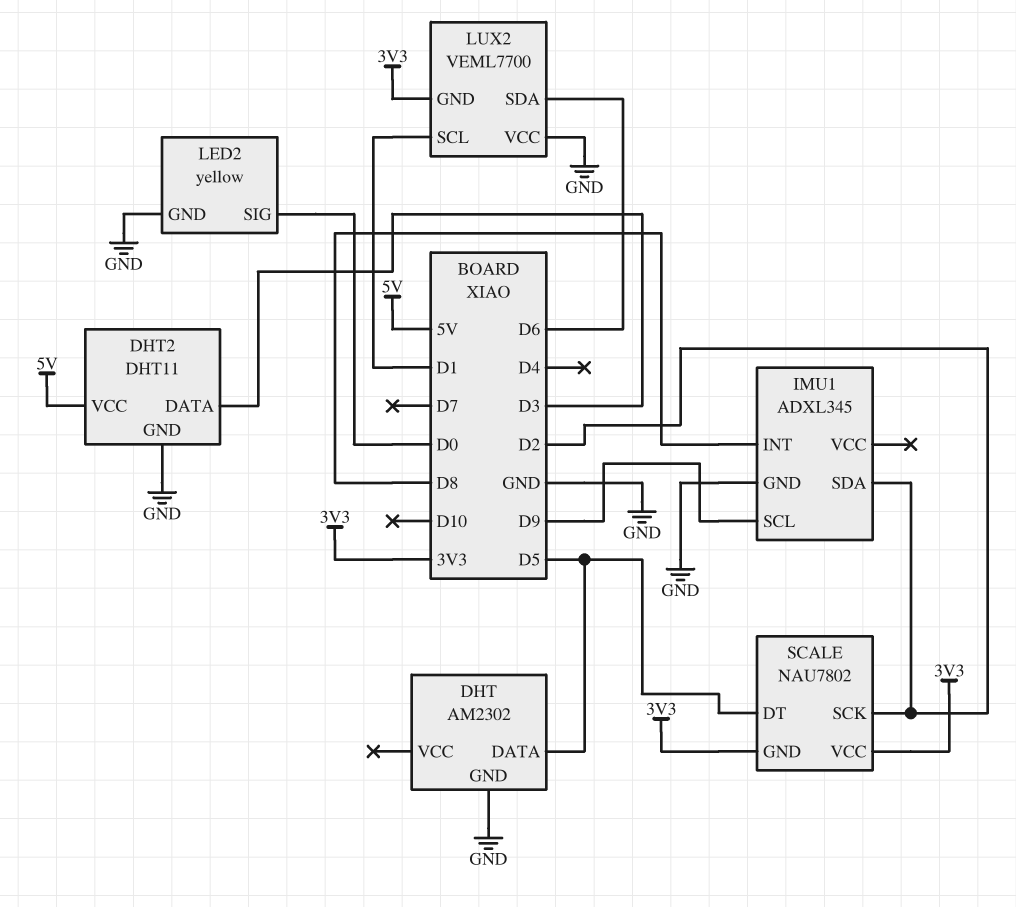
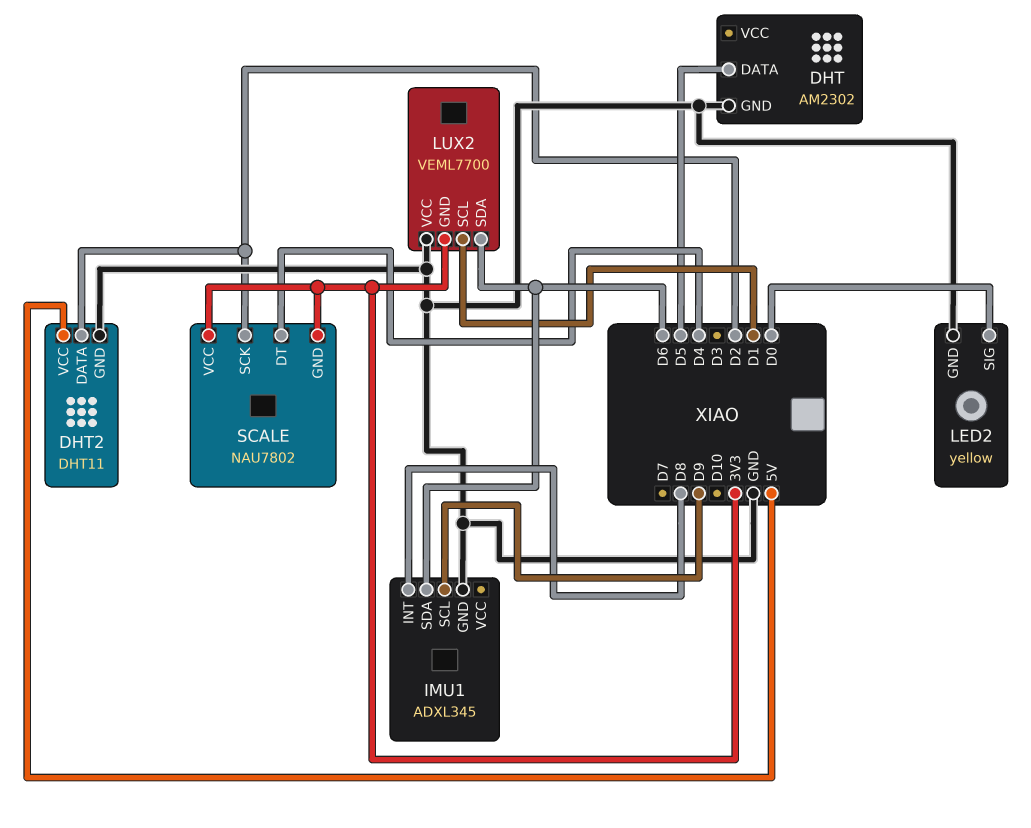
DHT2 pin DATA: D3 -> D2
IMU1 pin SDA: D2 -> D6
SCALE pin DT: D5 -> D4

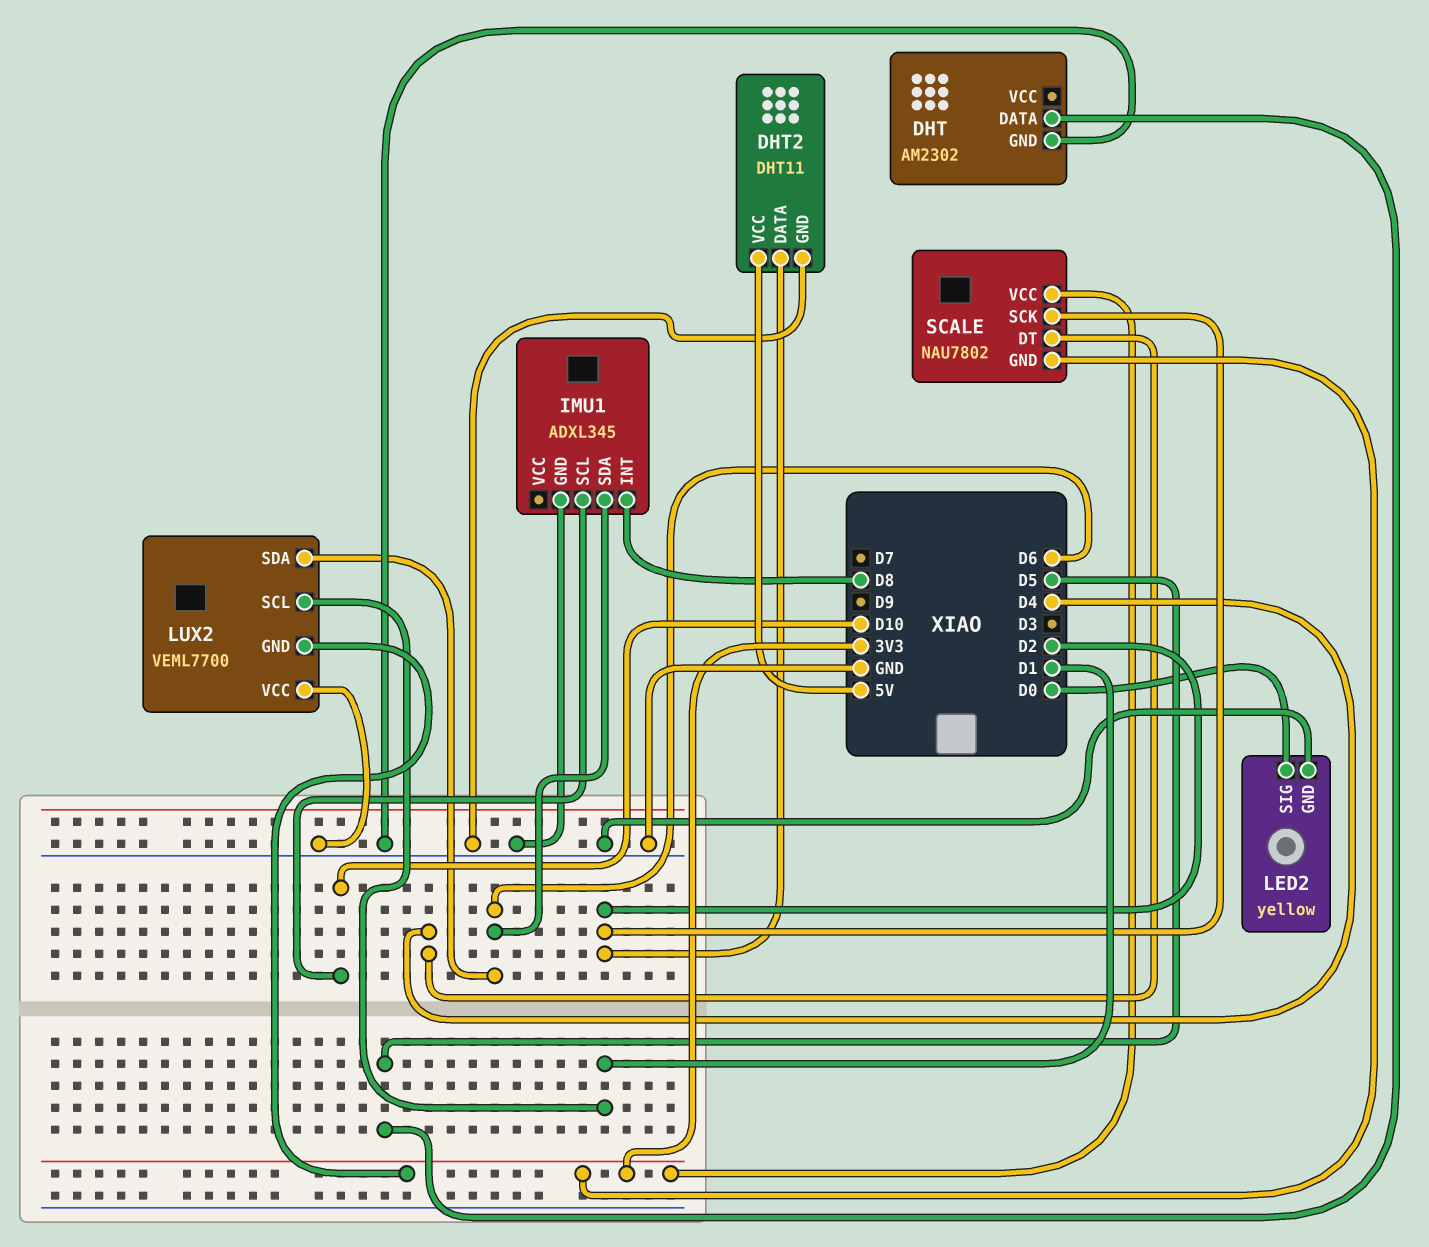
IMU1 pin SCL: D9 -> D10

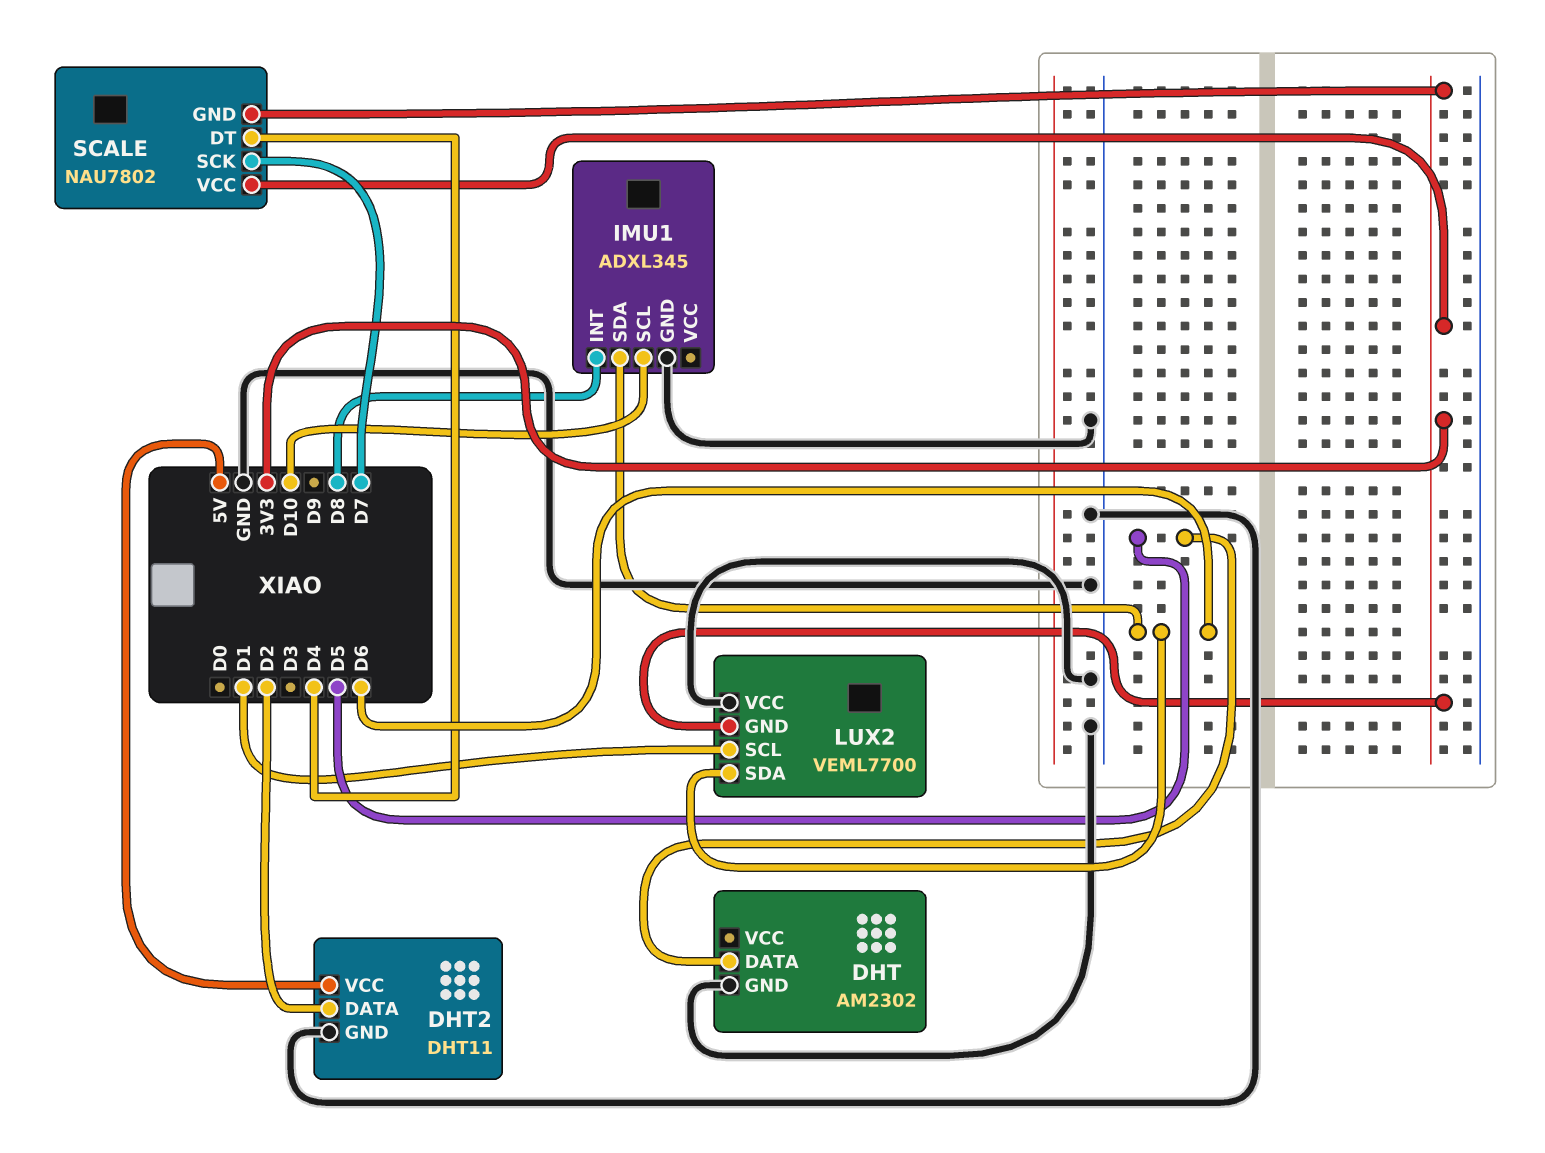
LED2: yellow -> none
LED2 pin GND: GND -> none
LED2 pin SIG: D0 -> none
SCALE pin SCK: D2 -> D7

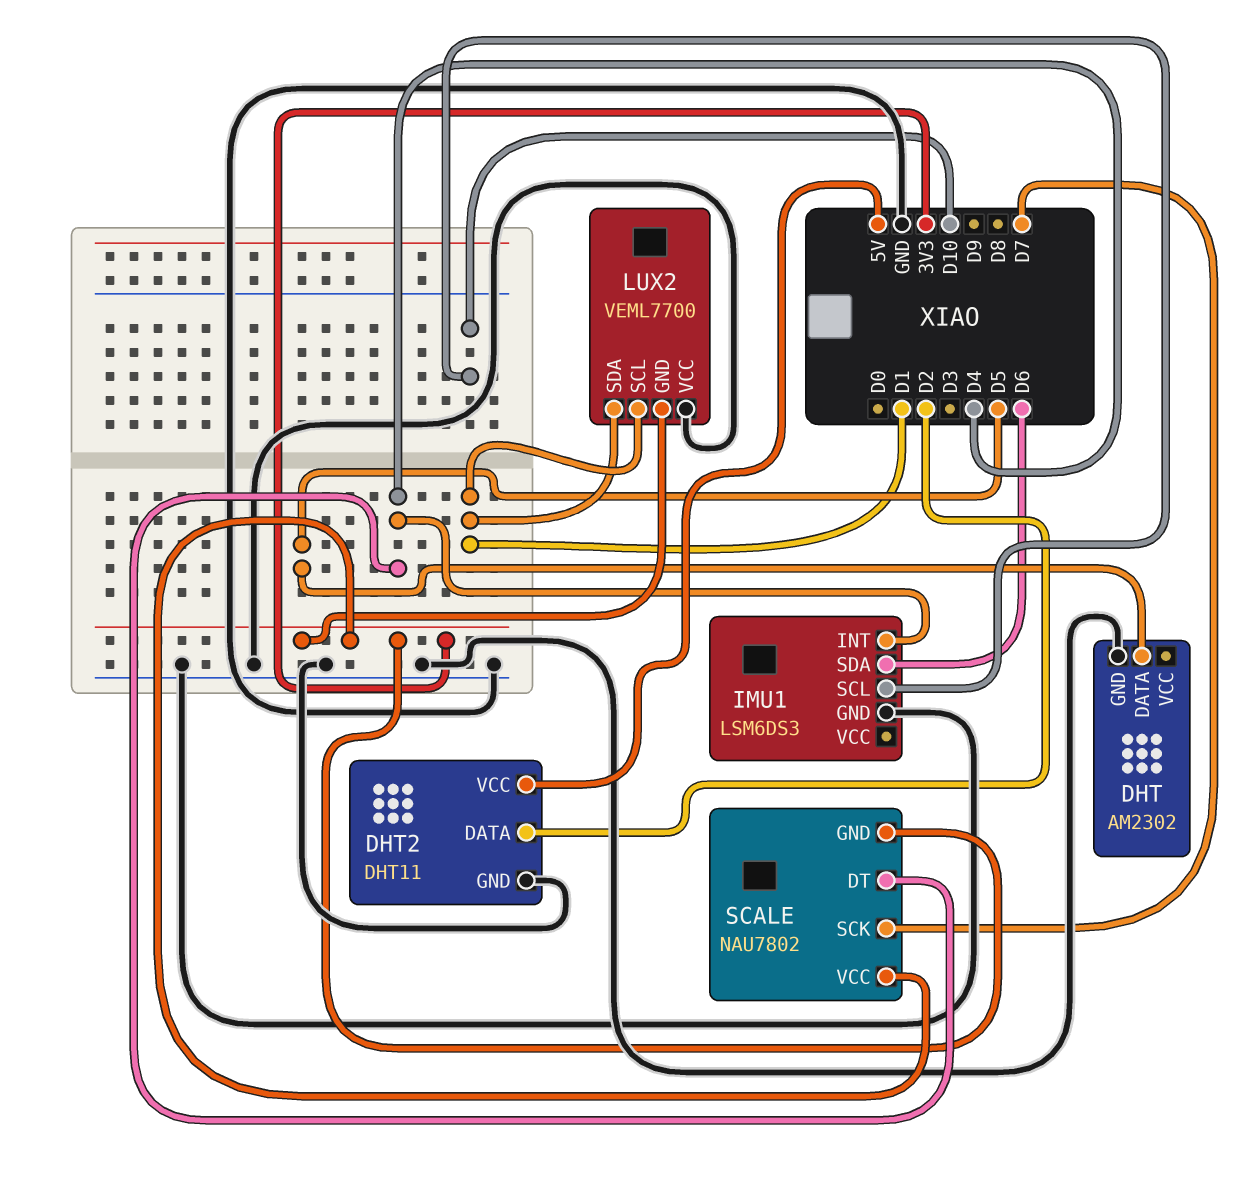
IMU1: ADXL345 -> LSM6DS3
IMU1 pin INT: D8 -> D4
LUX2 pin SDA: D6 -> D1

